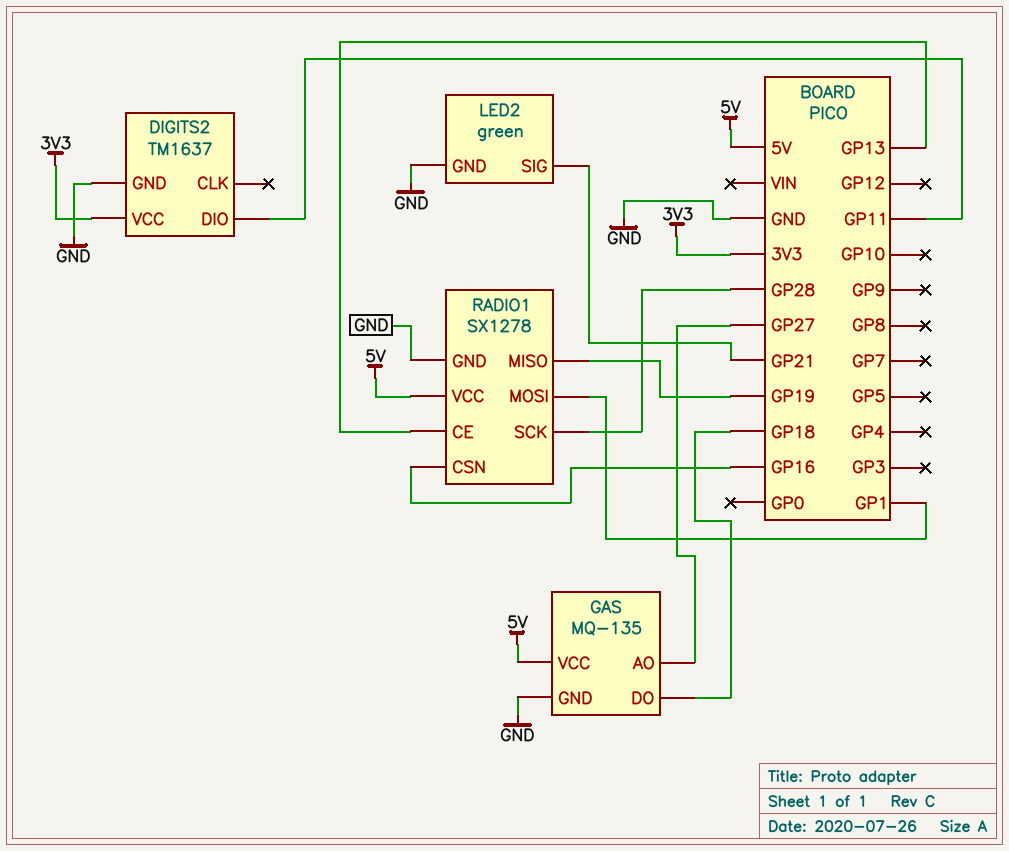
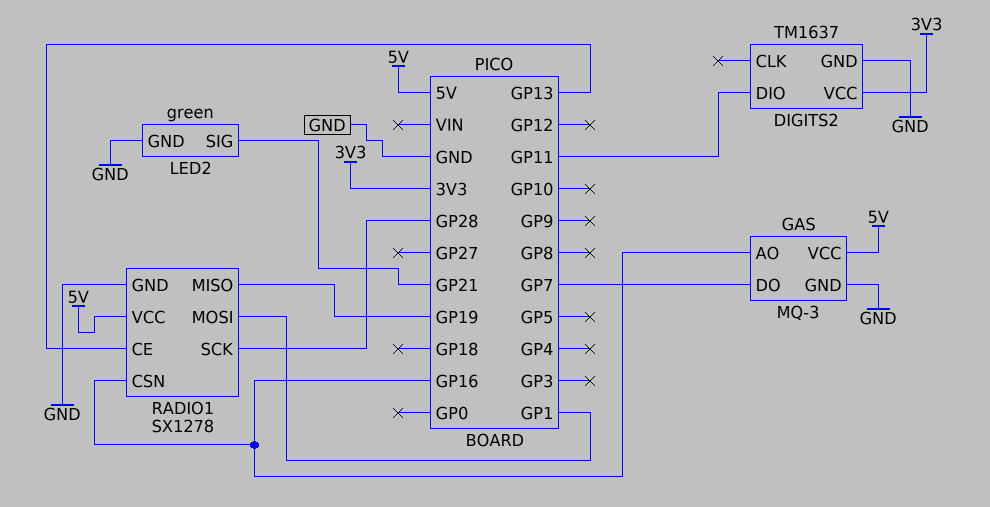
GAS: MQ-135 -> MQ-3
GAS pin AO: GP27 -> GP16
GAS pin DO: GP18 -> GP7

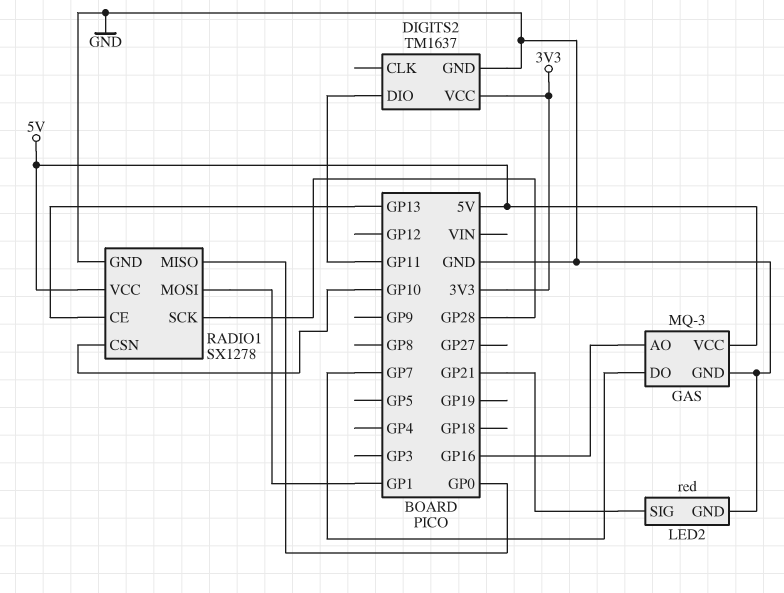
LED2: green -> red
RADIO1 pin CSN: GP16 -> GP10
RADIO1 pin MISO: GP19 -> GP0

